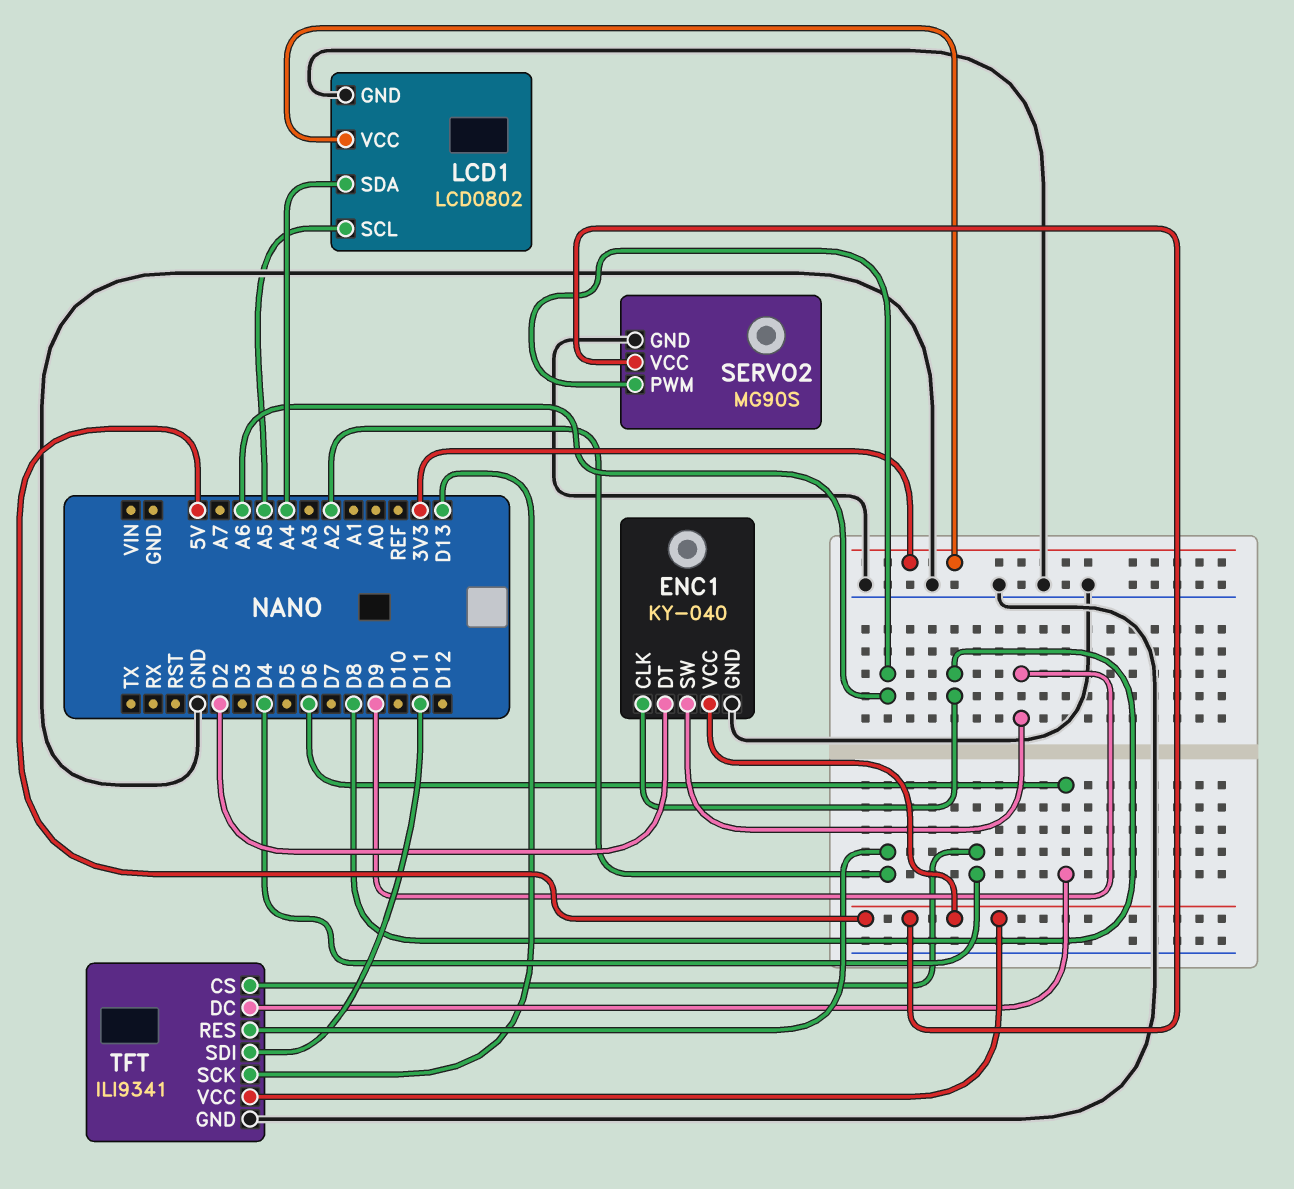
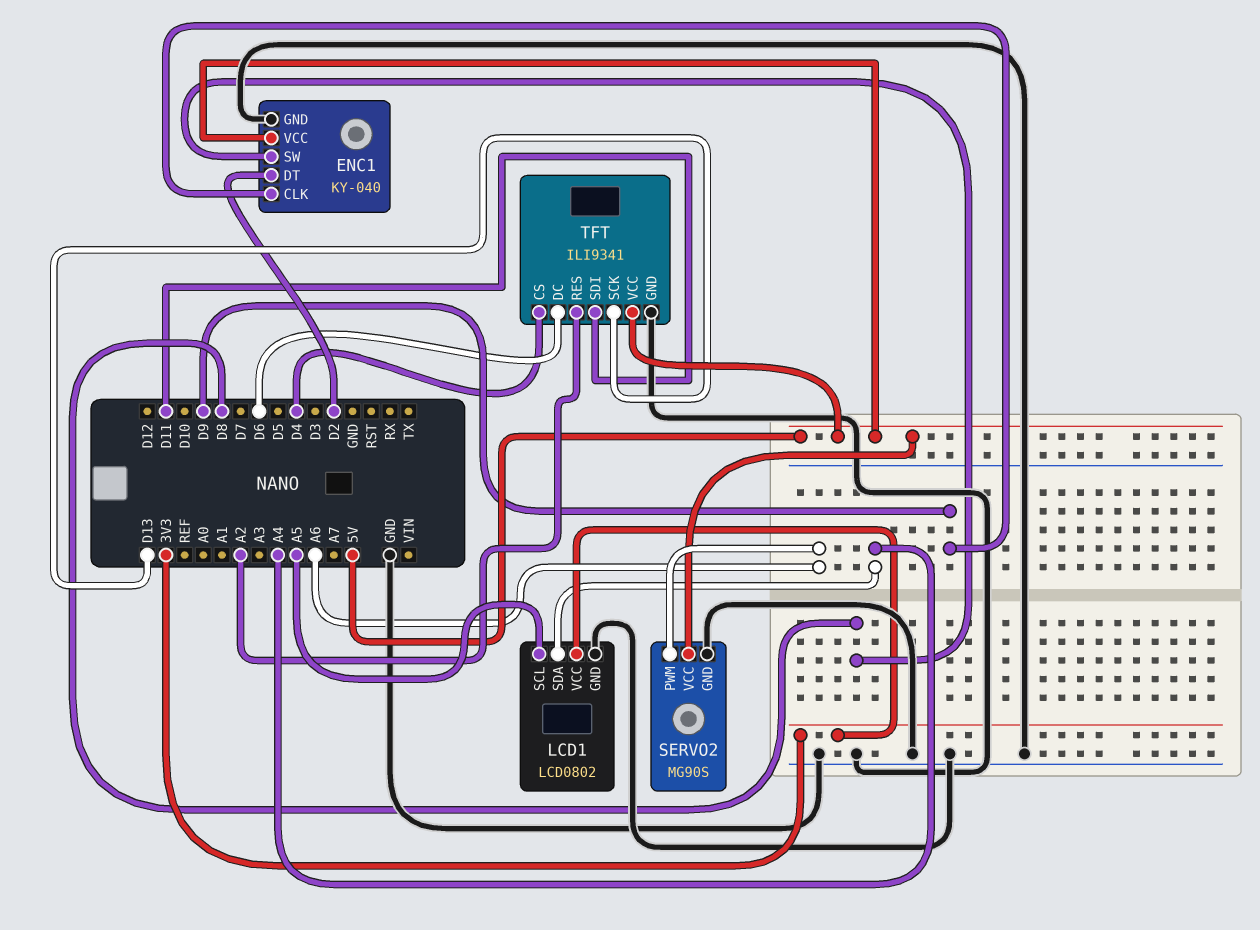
ENC1 pin CLK: D8 -> D9
ENC1 pin SW: D9 -> D8

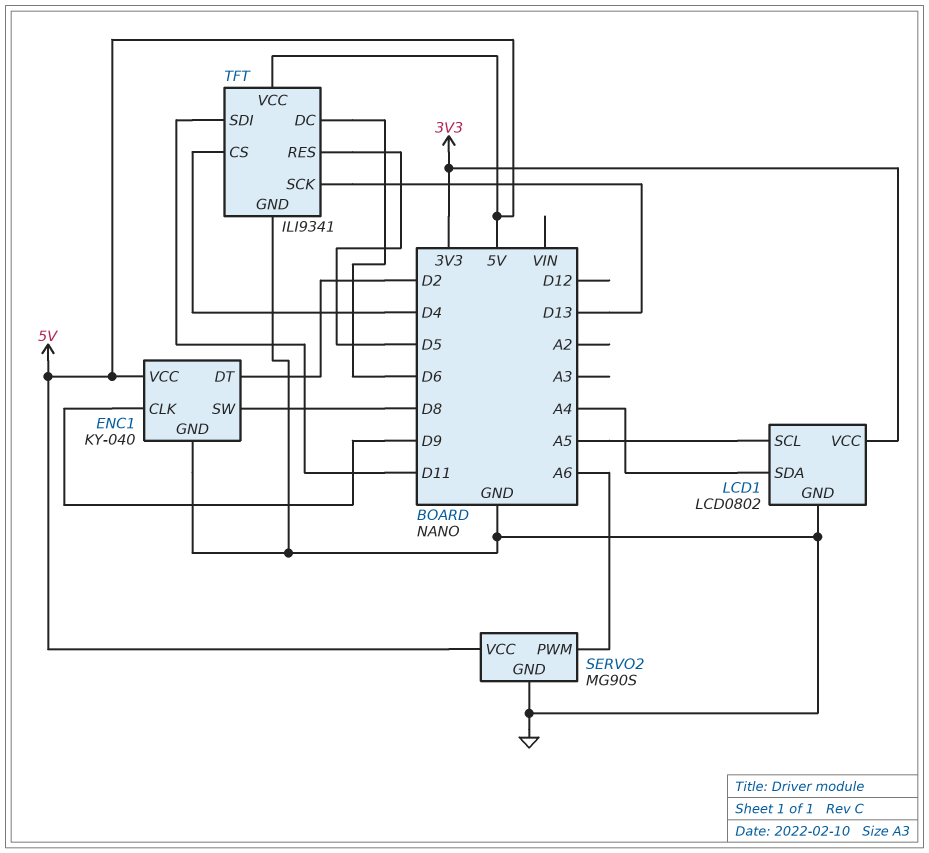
TFT pin RES: A2 -> D5

